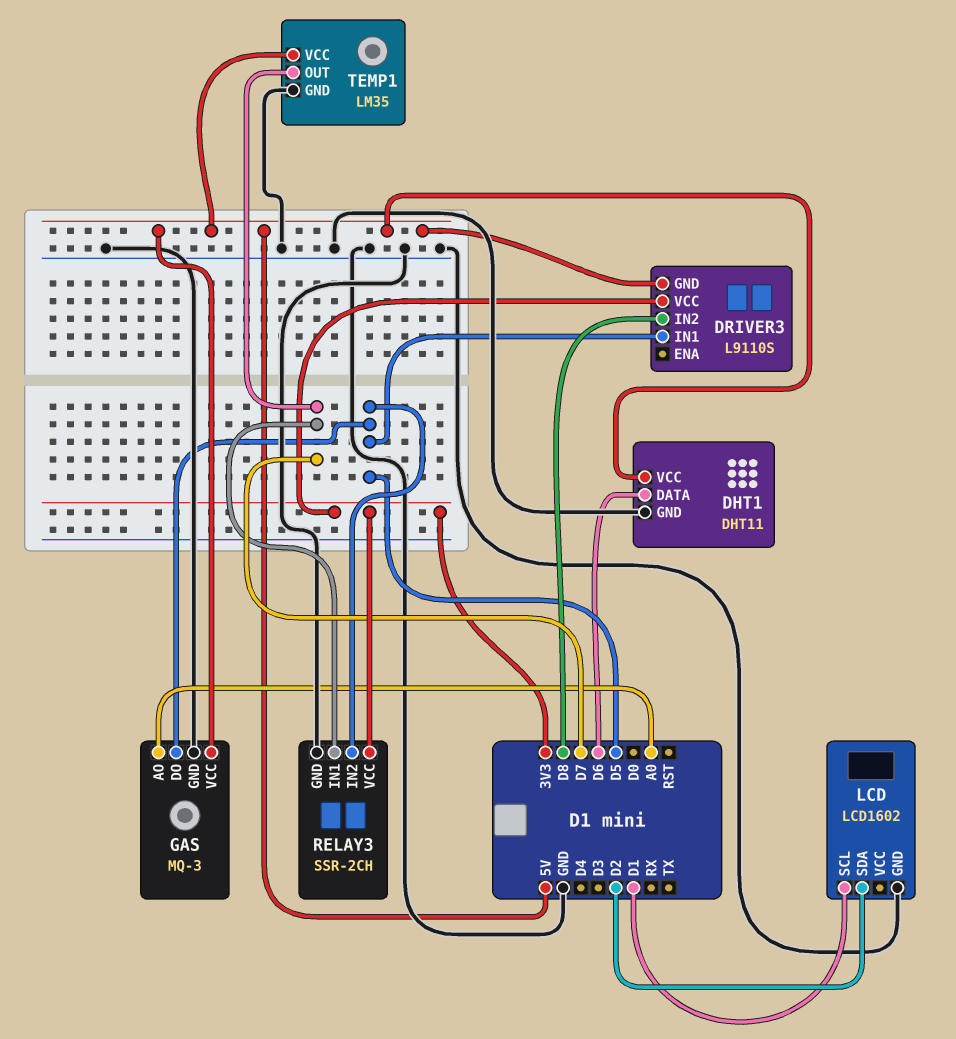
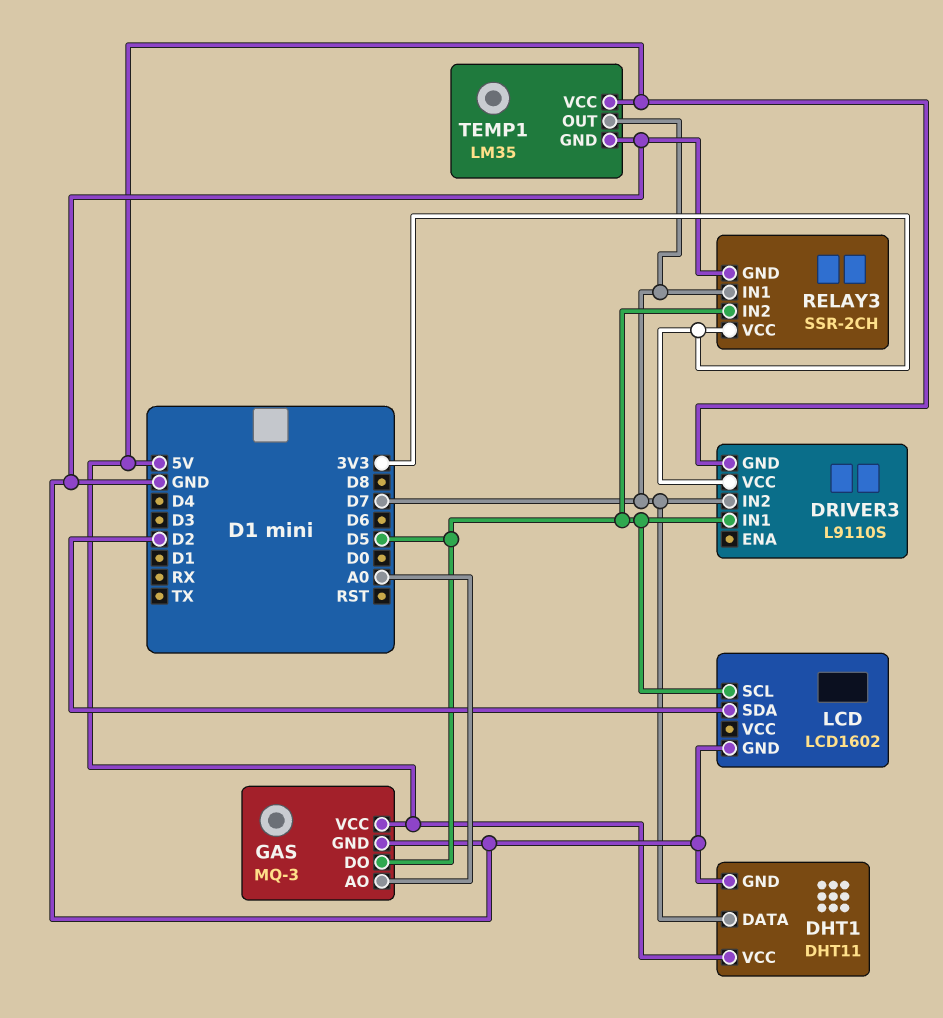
DHT1 pin DATA: D6 -> D7
DRIVER3 pin IN2: D8 -> D7
LCD pin SCL: D1 -> D5

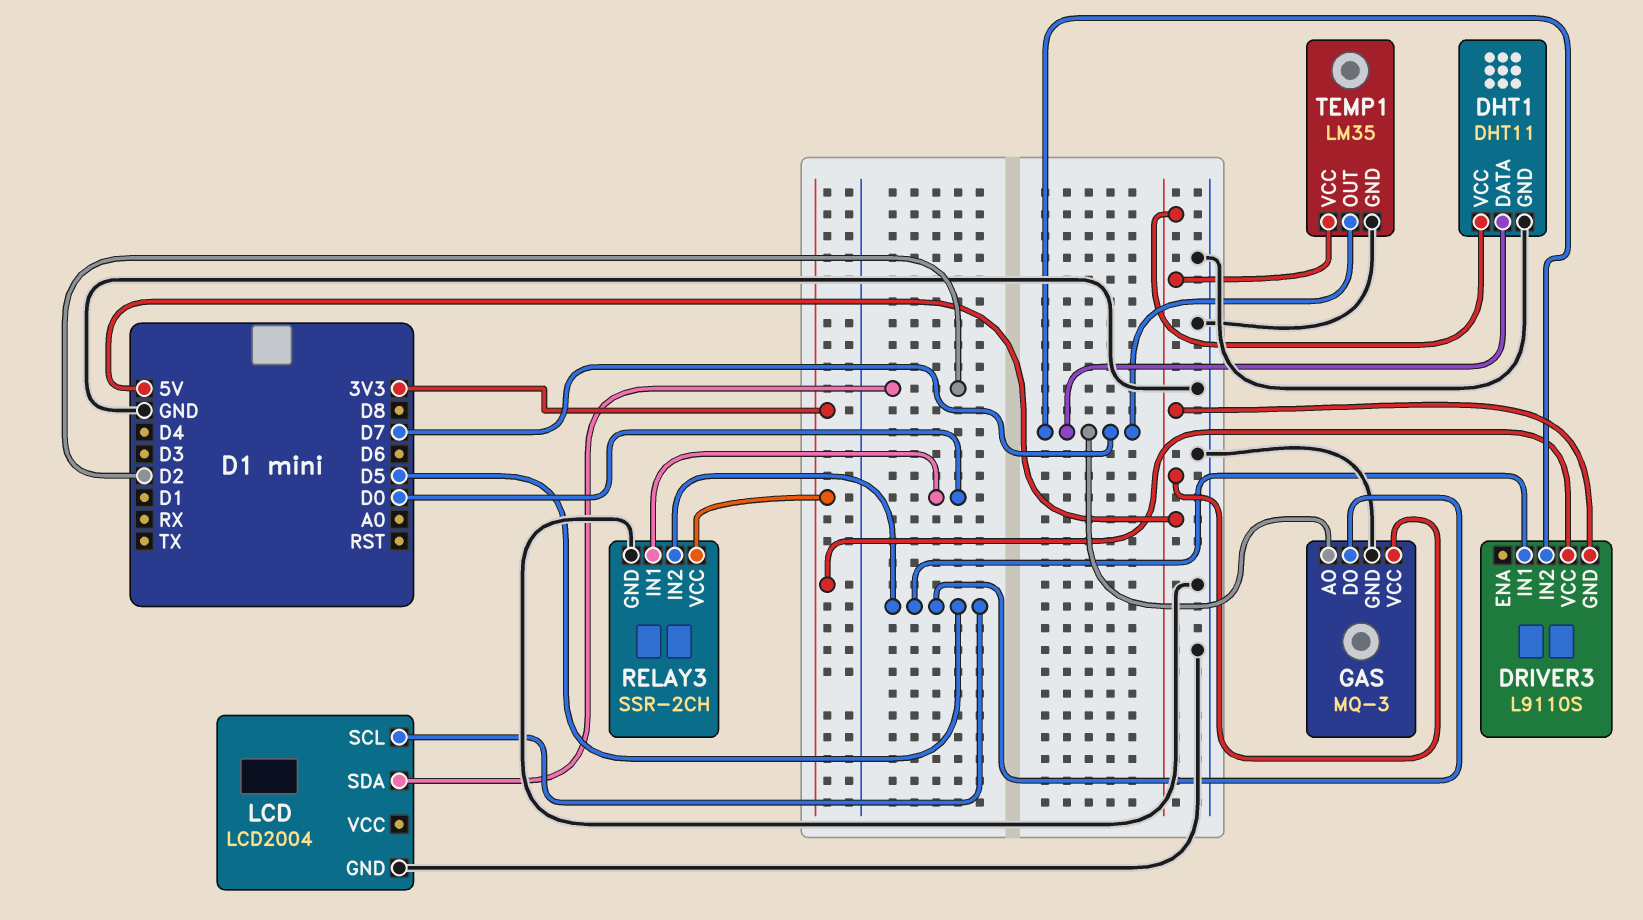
GAS pin AO: A0 -> D7
LCD: LCD1602 -> LCD2004
RELAY3 pin IN1: D7 -> D0

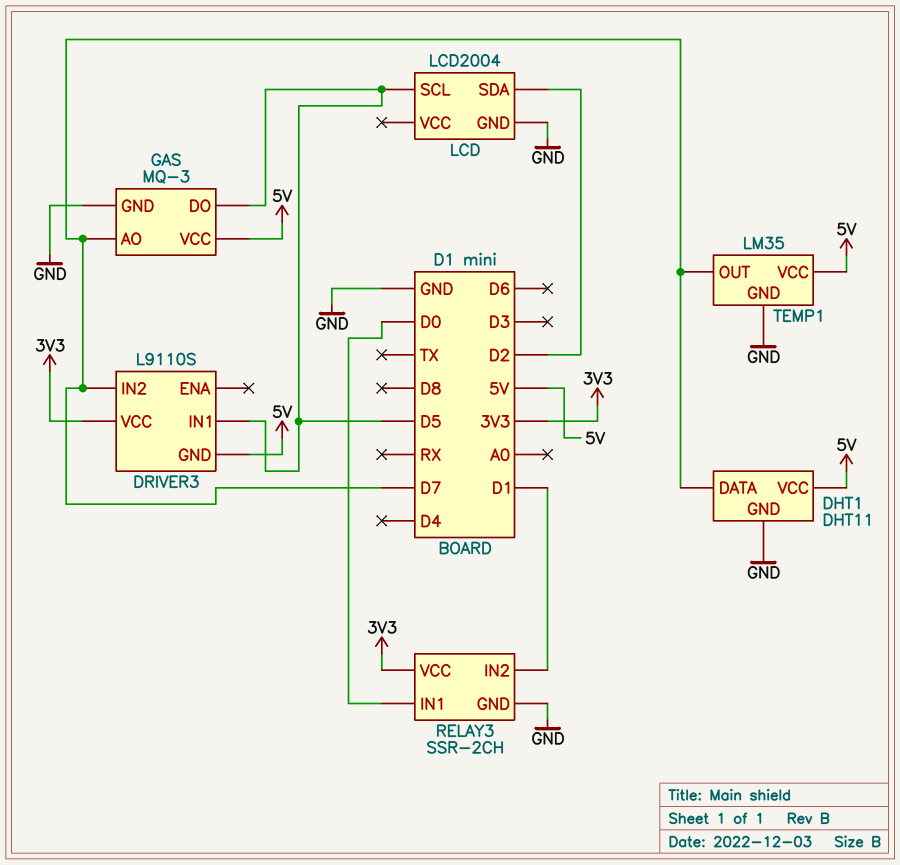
RELAY3 pin IN2: D5 -> D1

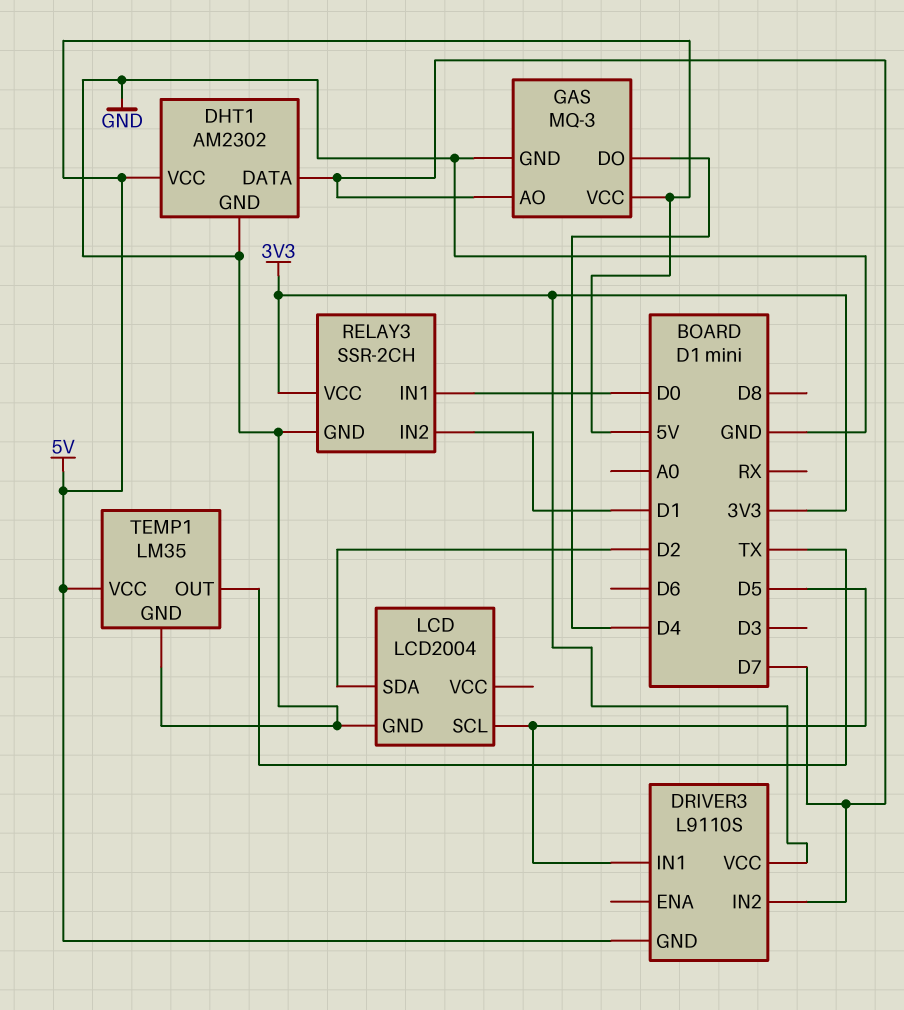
DHT1: DHT11 -> AM2302
GAS pin DO: D5 -> D4
TEMP1 pin OUT: D7 -> TX

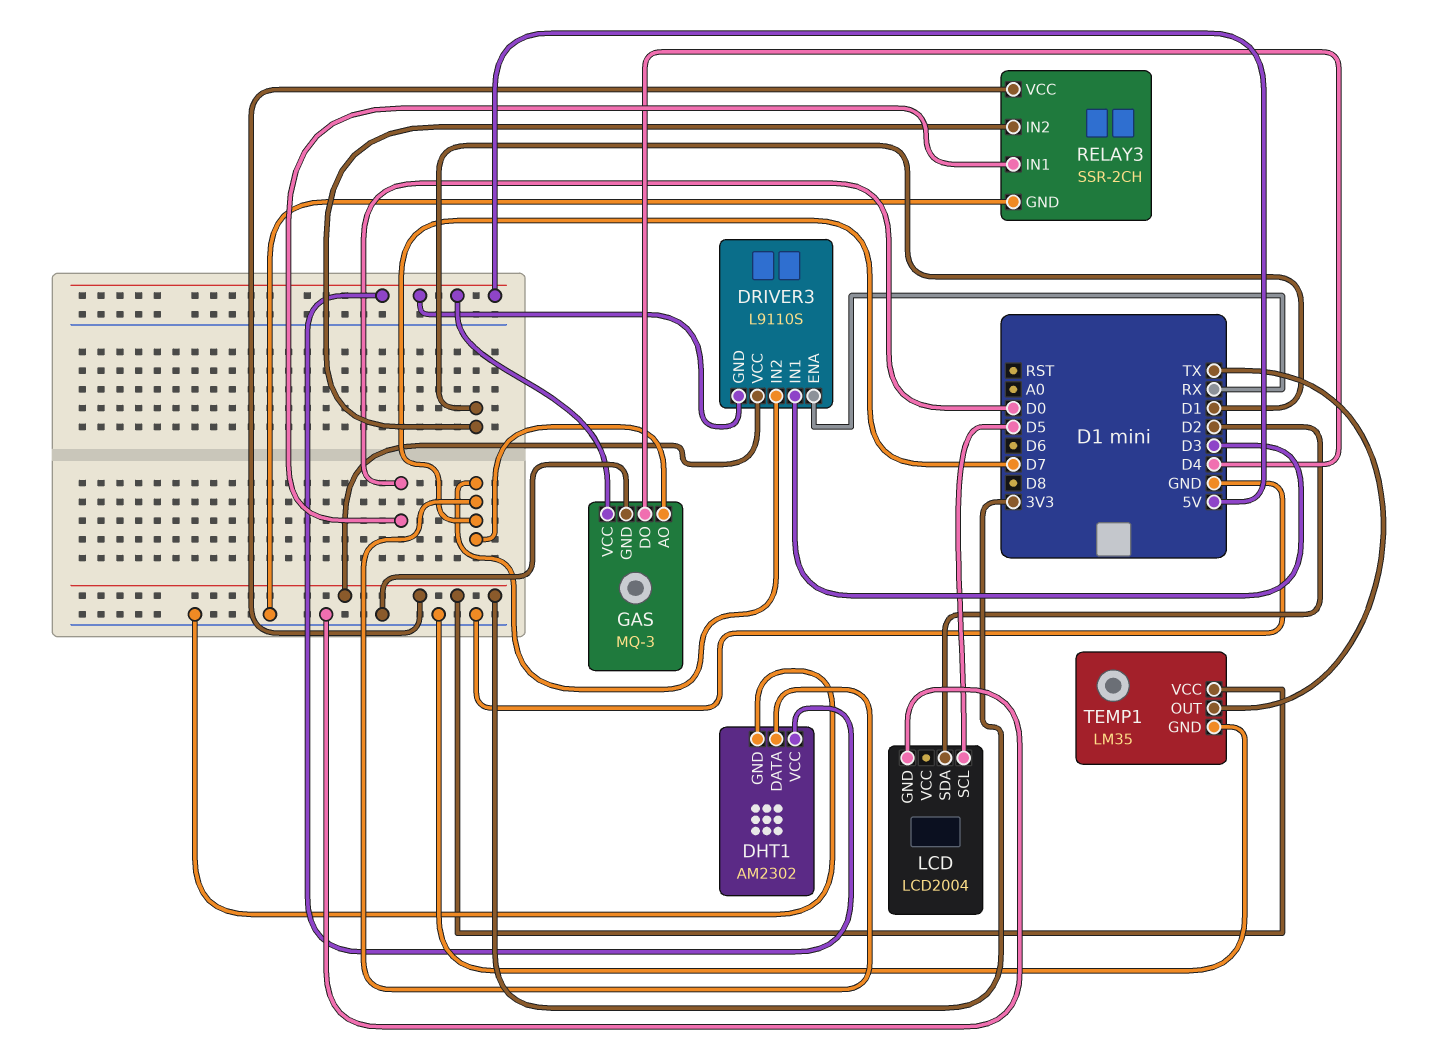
DRIVER3 pin ENA: none -> RX
DRIVER3 pin IN1: D5 -> D3
TEMP1 pin VCC: 5V -> 3V3

